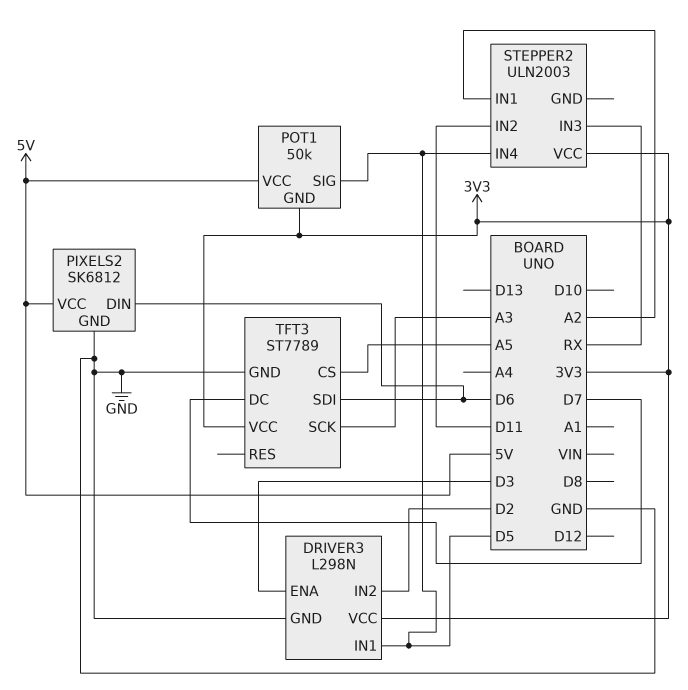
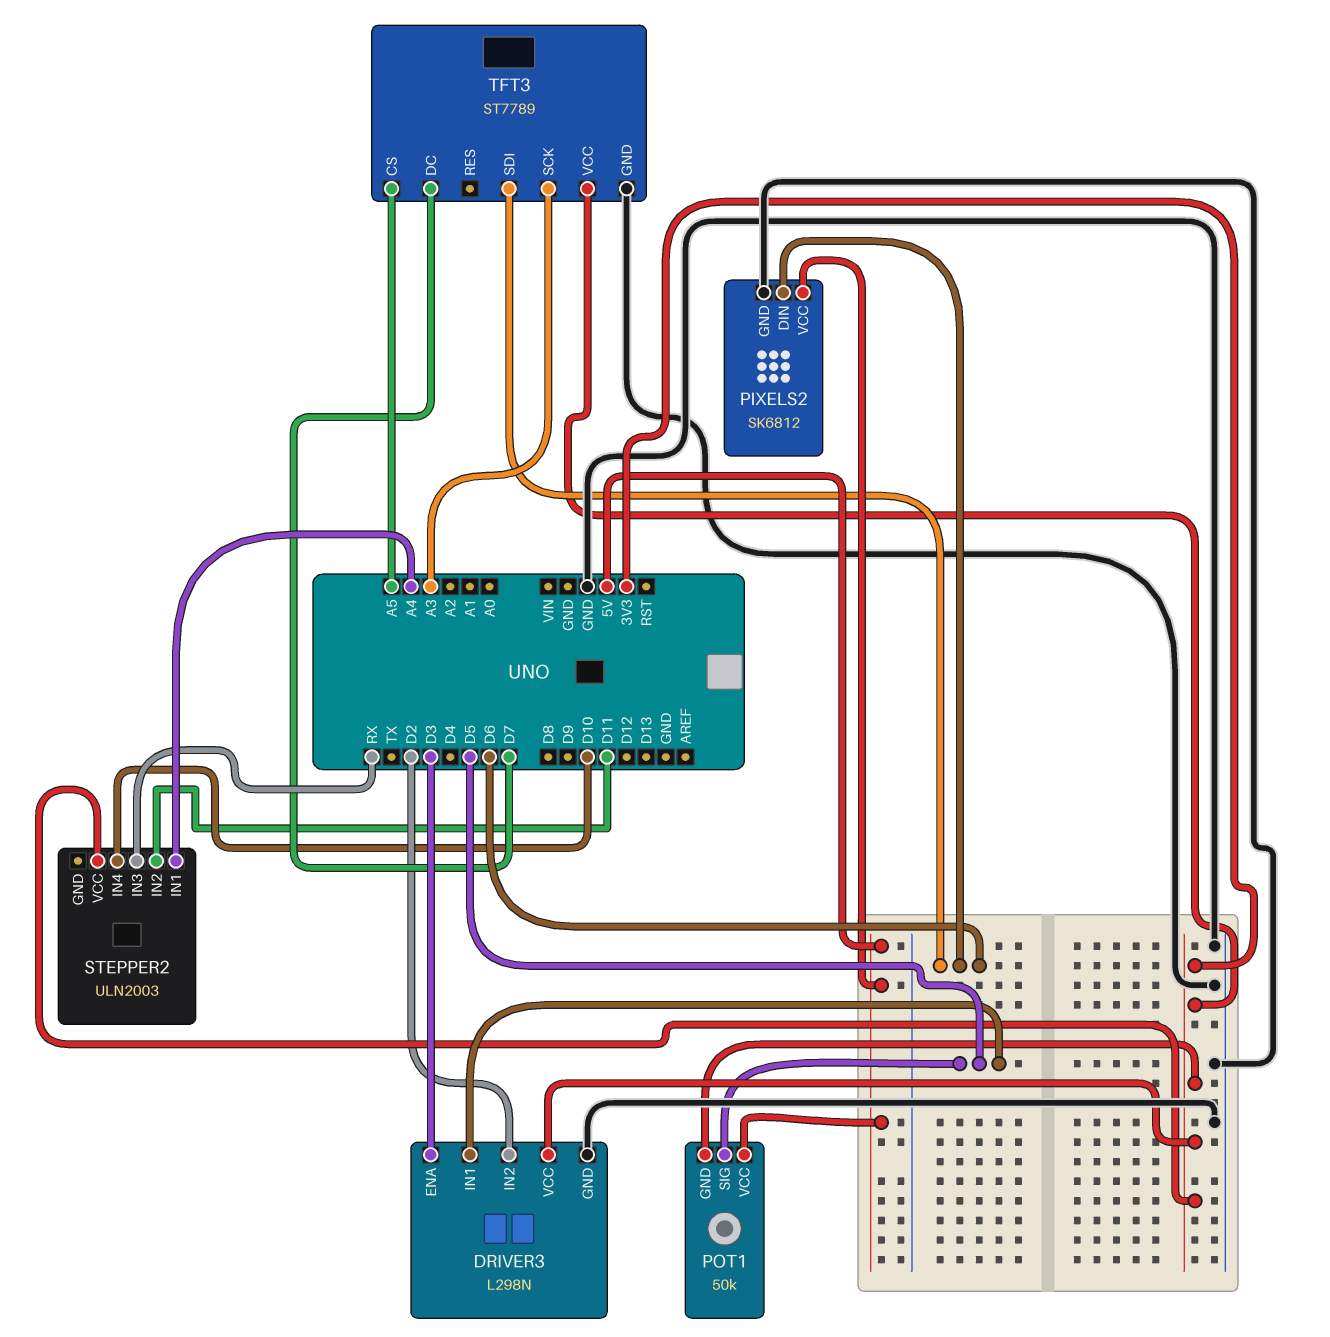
STEPPER2 pin IN1: A2 -> A4
STEPPER2 pin IN4: D5 -> D10

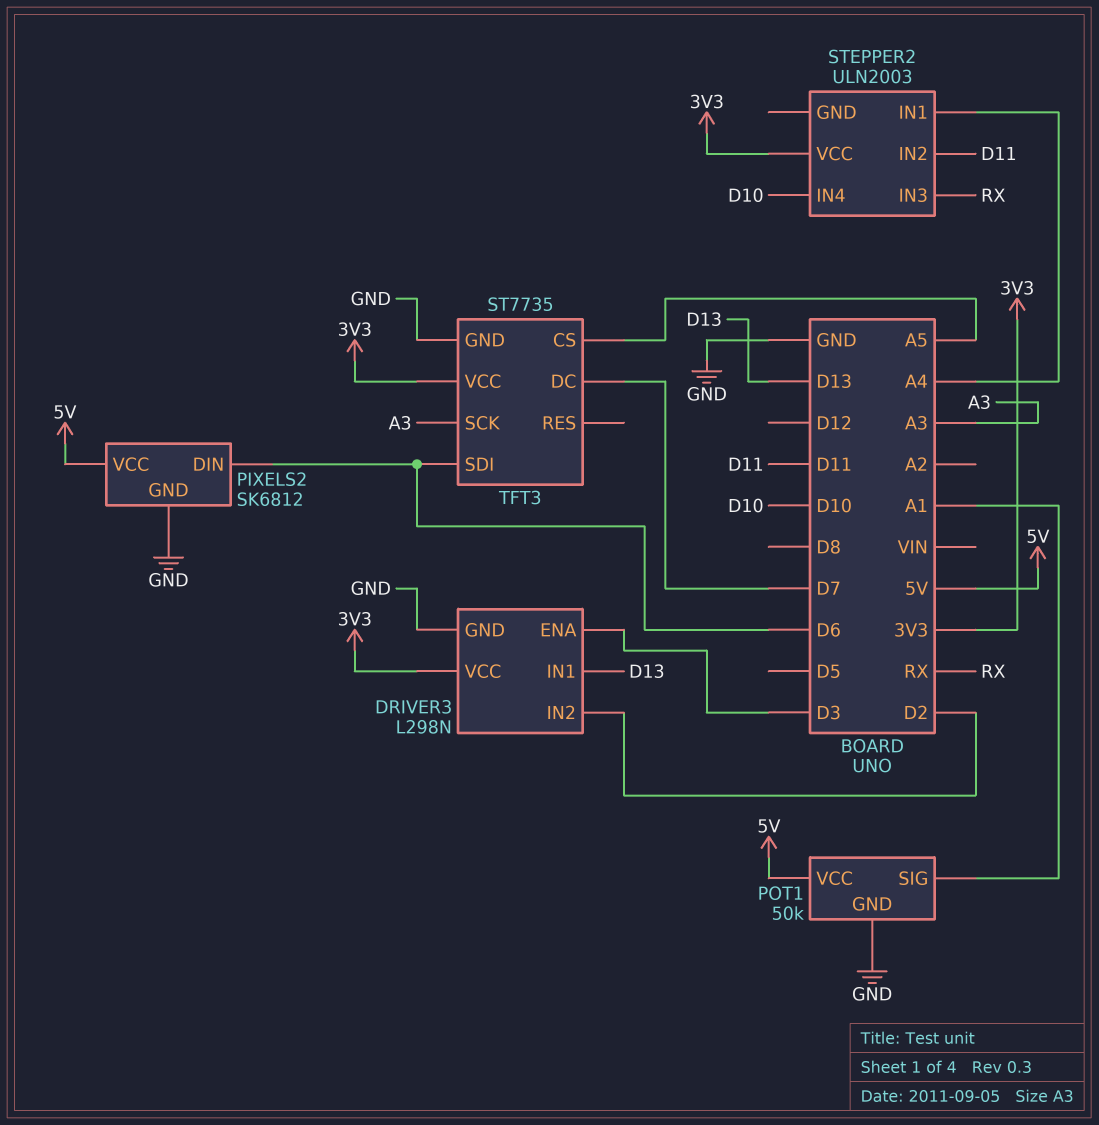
DRIVER3 pin IN1: D5 -> D13
POT1 pin GND: 3V3 -> GND
POT1 pin SIG: D5 -> A1
TFT3: ST7789 -> ST7735

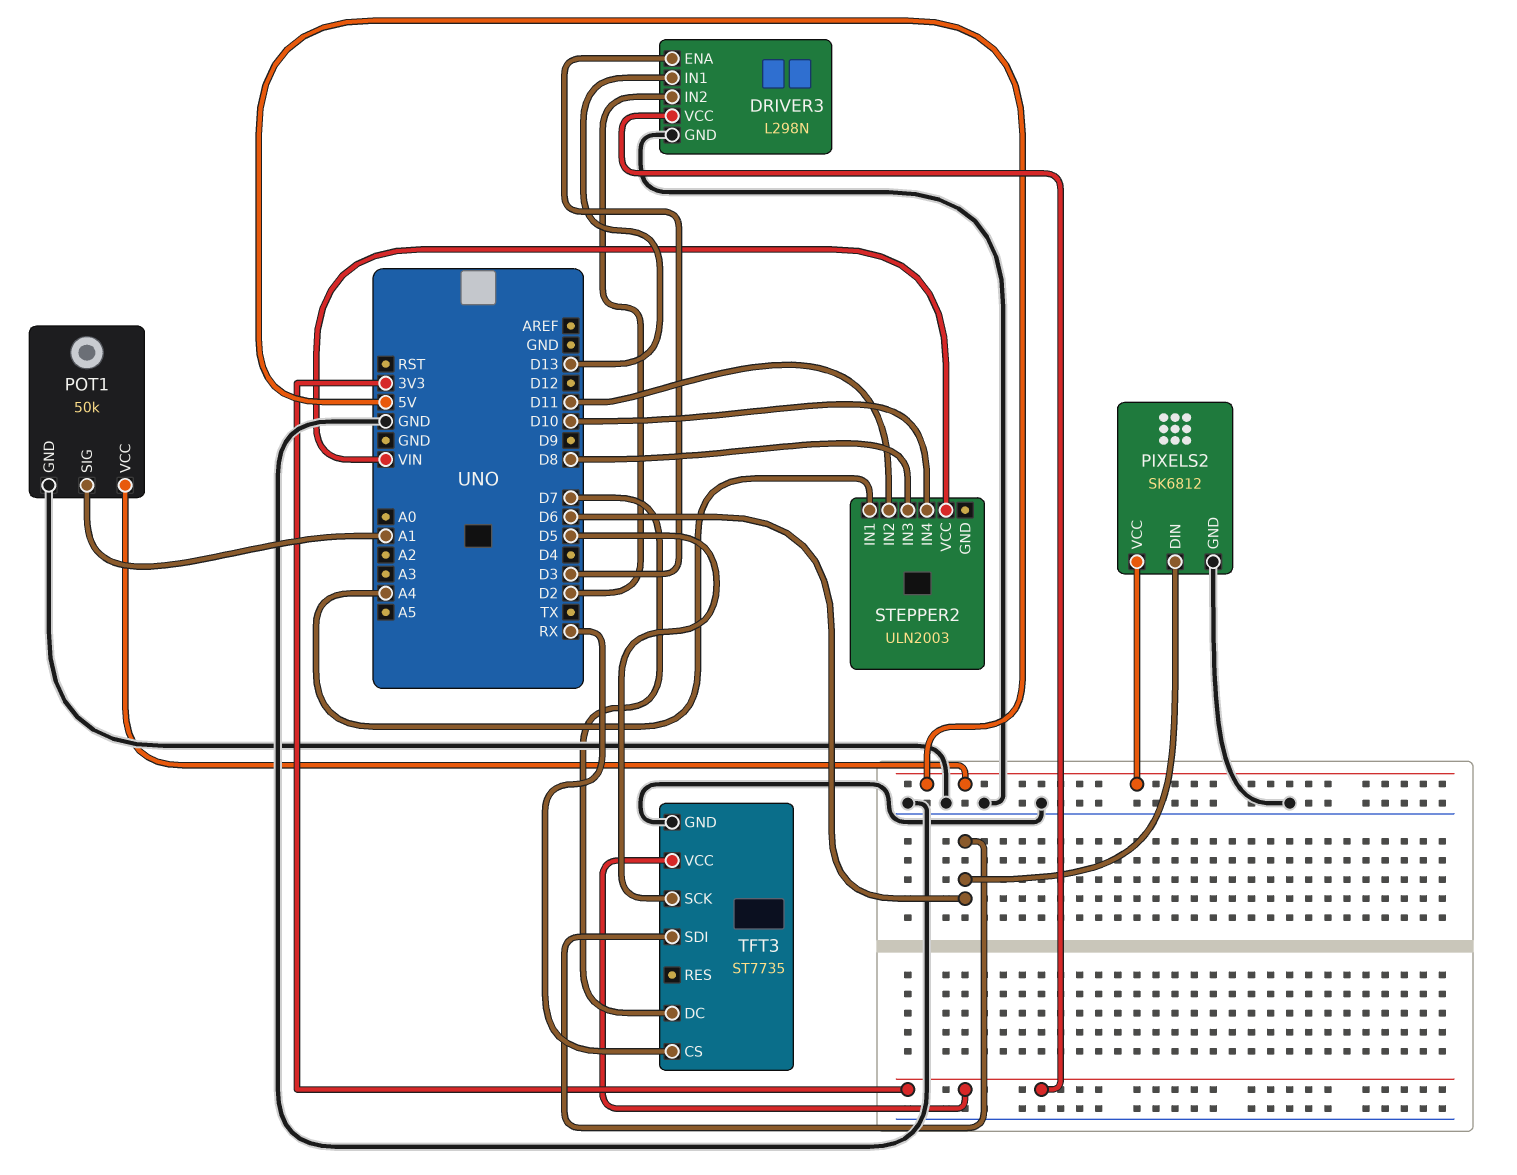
STEPPER2 pin IN3: RX -> D8
STEPPER2 pin VCC: 3V3 -> VIN
TFT3 pin CS: A5 -> RX
TFT3 pin SCK: A3 -> D5

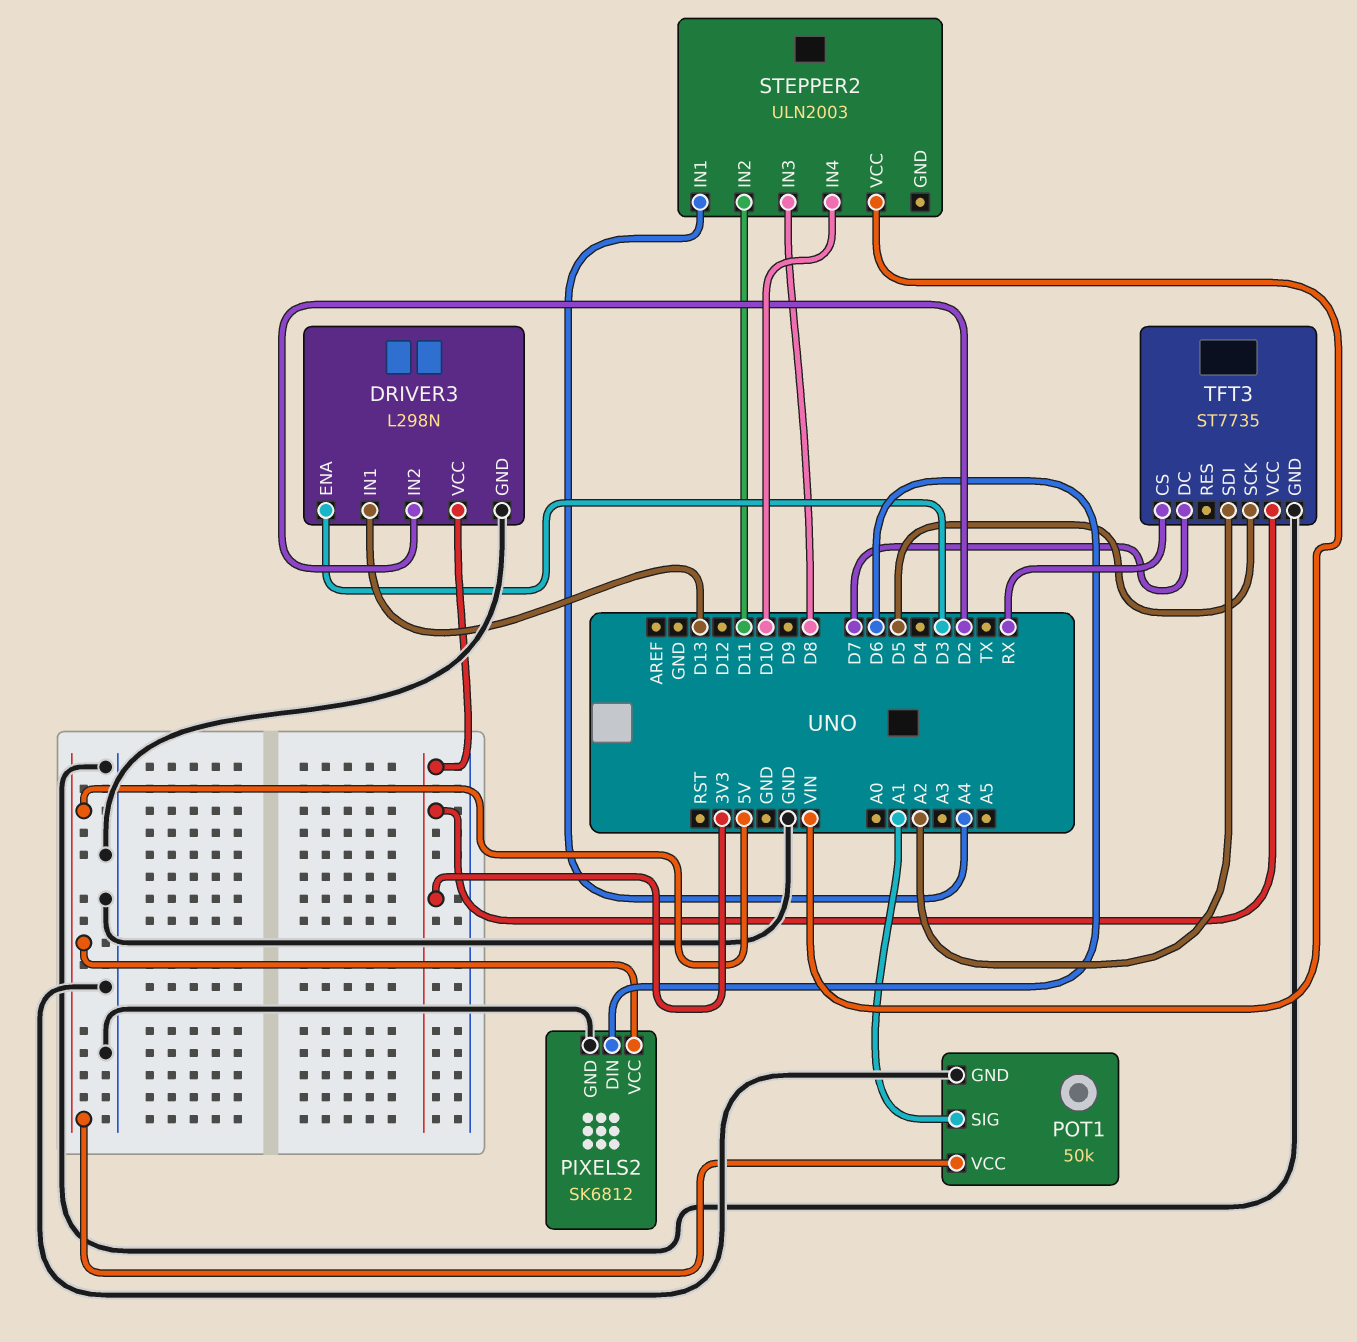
TFT3 pin SDI: D6 -> A2

